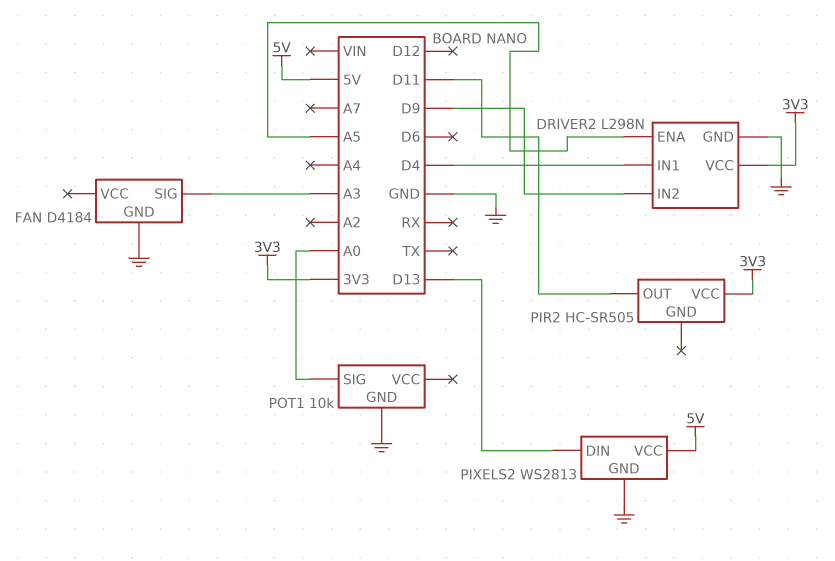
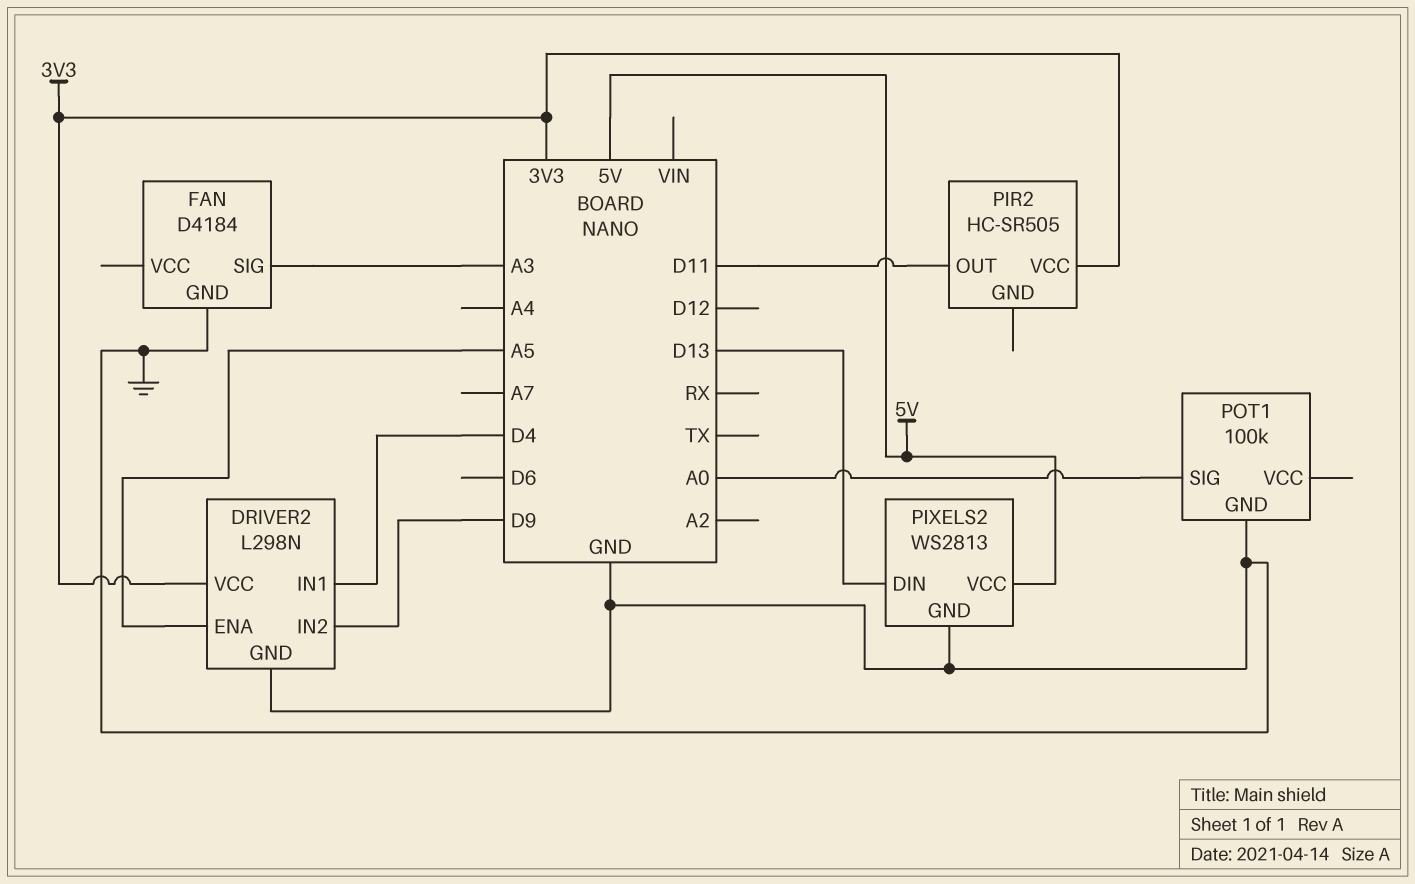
POT1: 10k -> 100k

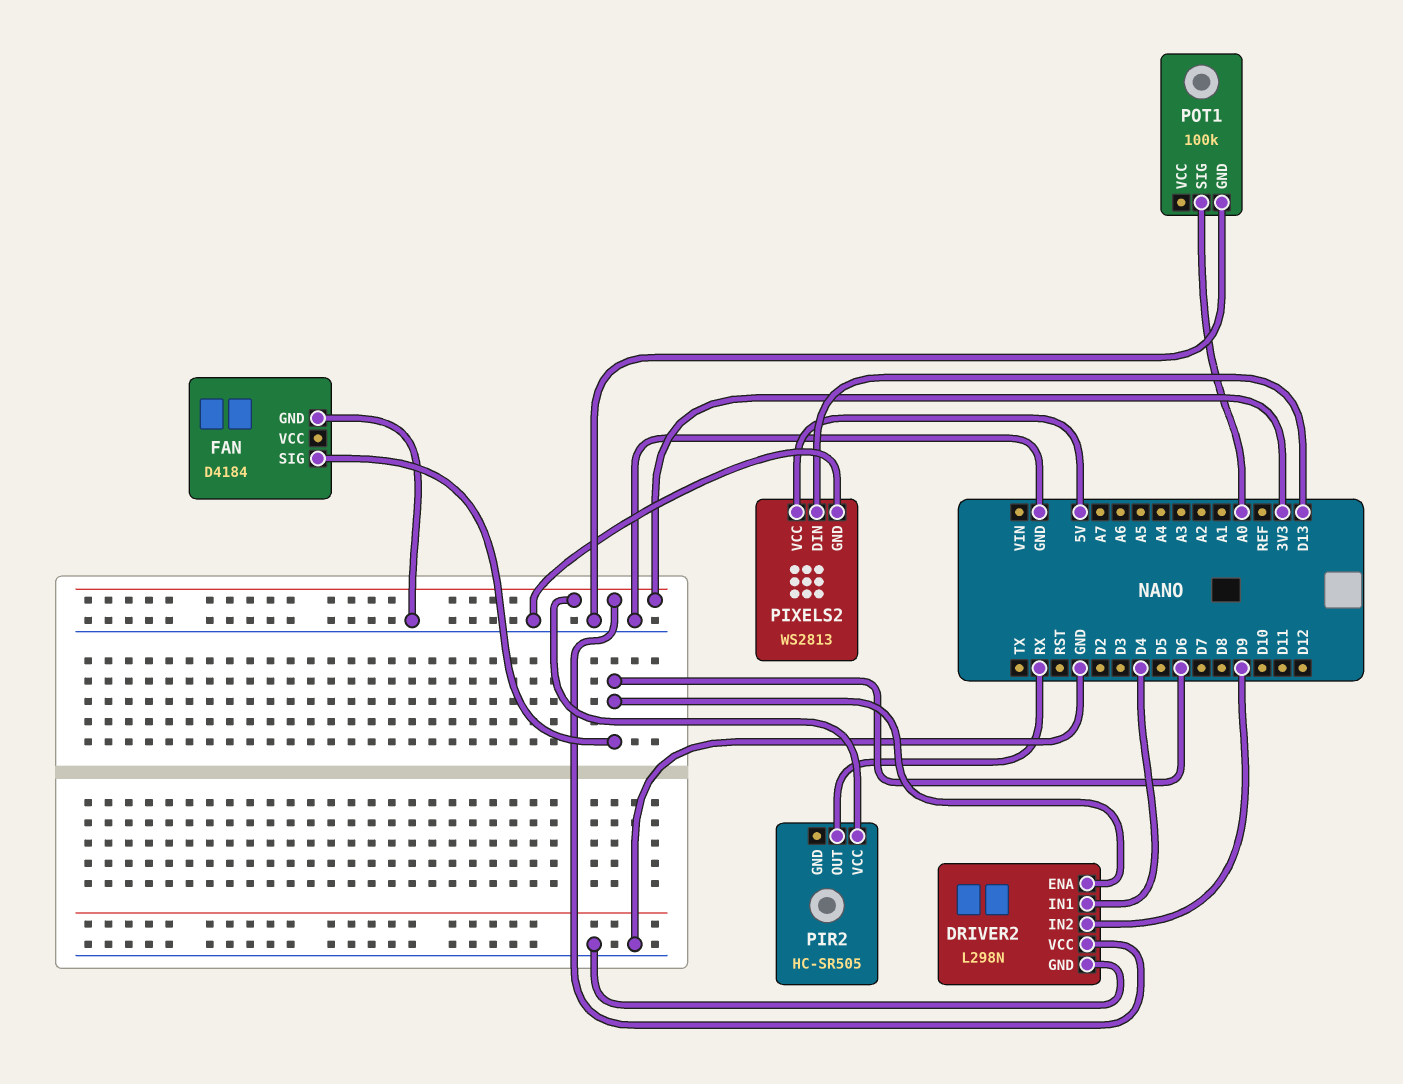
DRIVER2 pin ENA: A5 -> D6
FAN pin SIG: A3 -> D6
PIR2 pin OUT: D11 -> RX

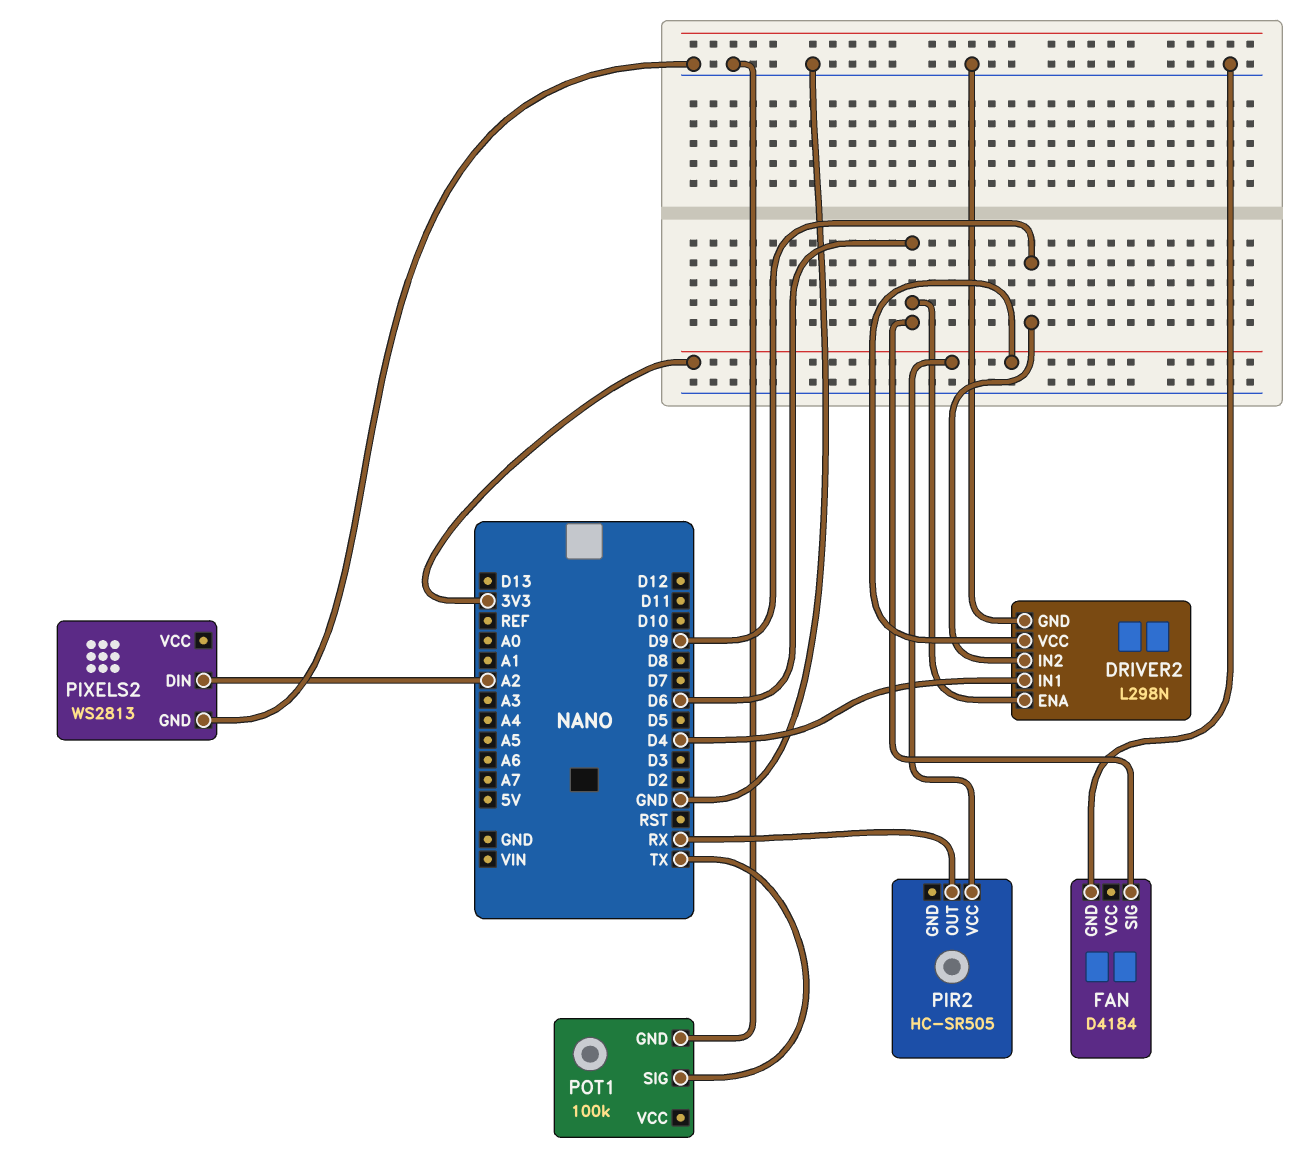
PIXELS2 pin DIN: D13 -> A2
PIXELS2 pin VCC: 5V -> none
POT1 pin SIG: A0 -> TX

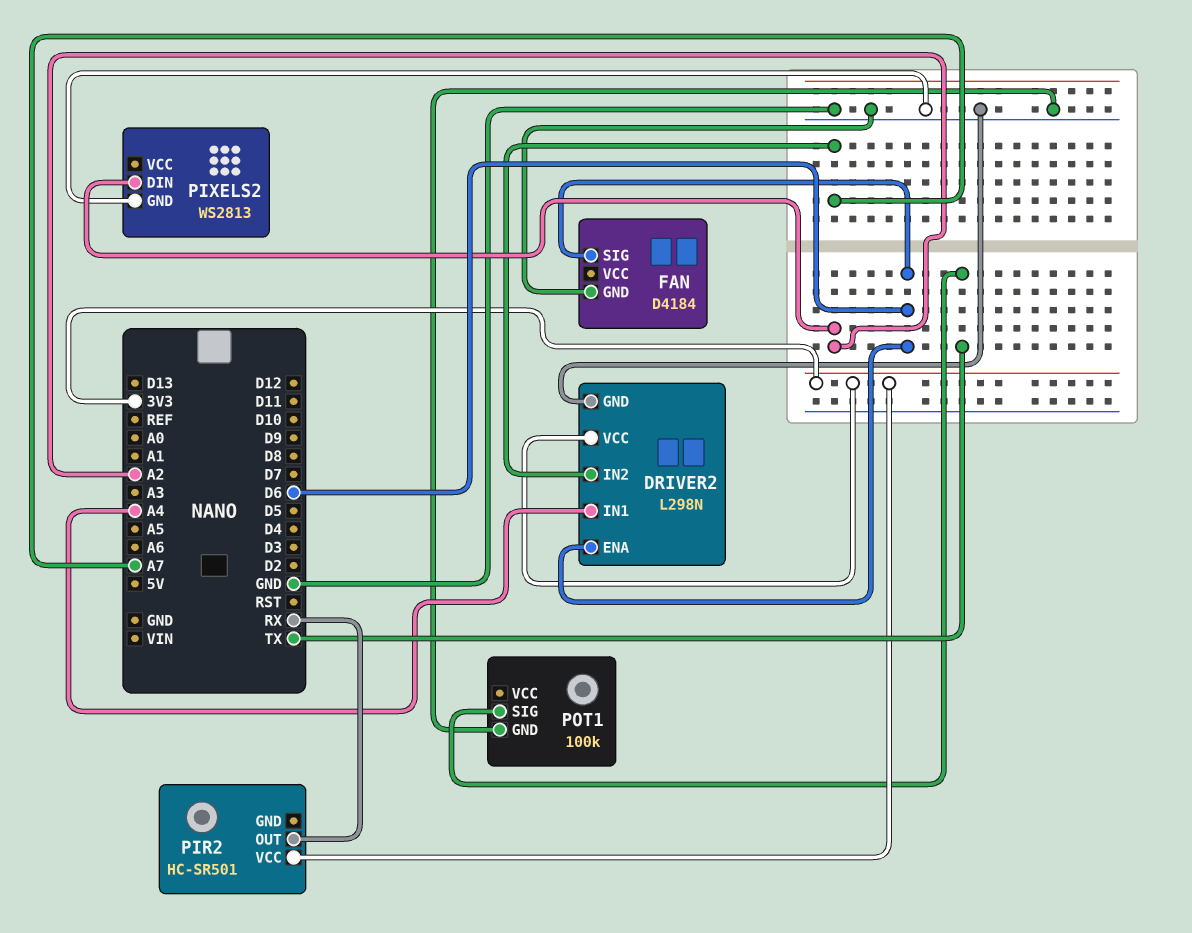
DRIVER2 pin IN1: D4 -> A4
DRIVER2 pin IN2: D9 -> A7
PIR2: HC-SR505 -> HC-SR501

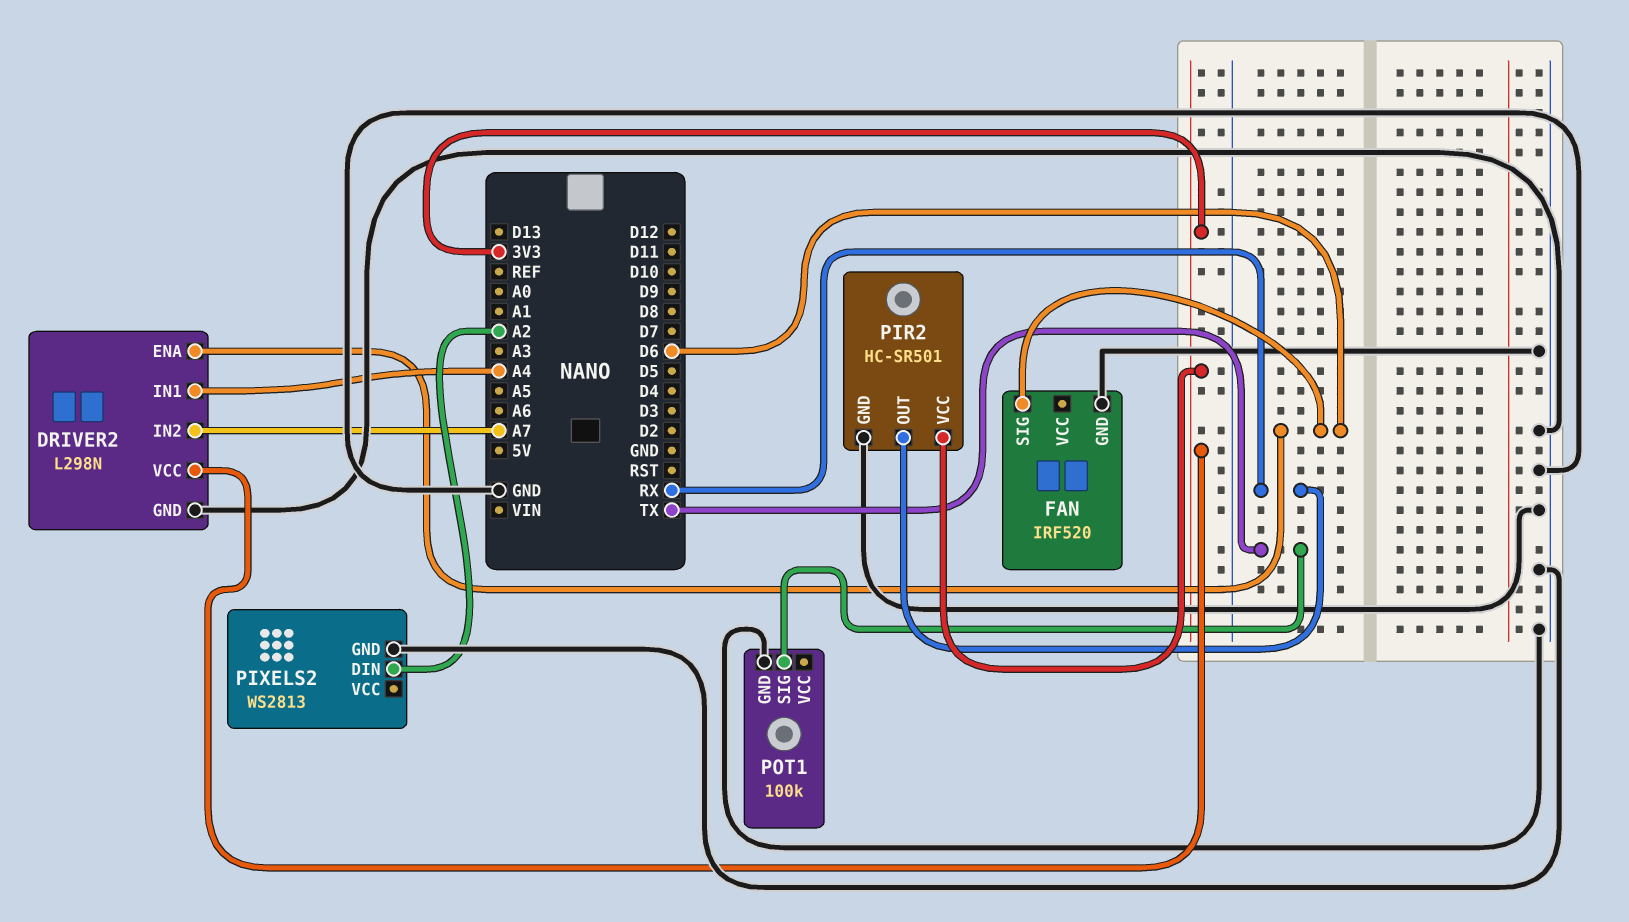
FAN: D4184 -> IRF520
PIR2 pin GND: none -> GND

